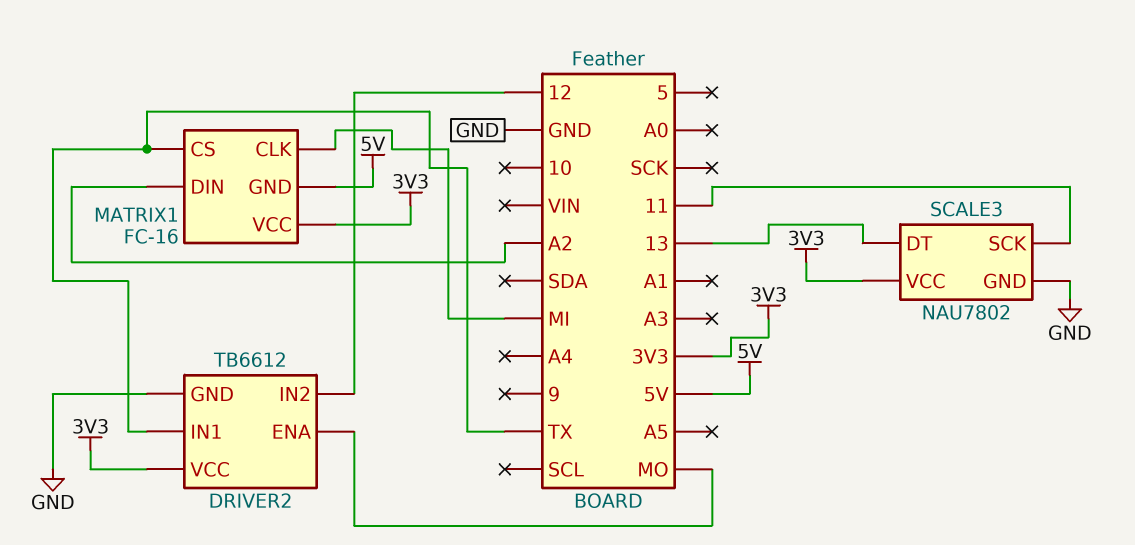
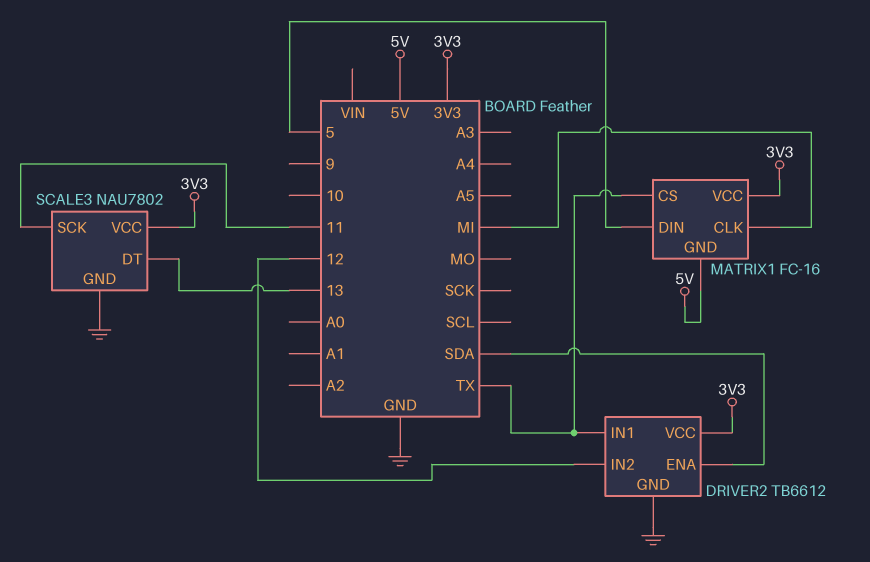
DRIVER2 pin ENA: MO -> SDA
MATRIX1 pin DIN: A2 -> 5

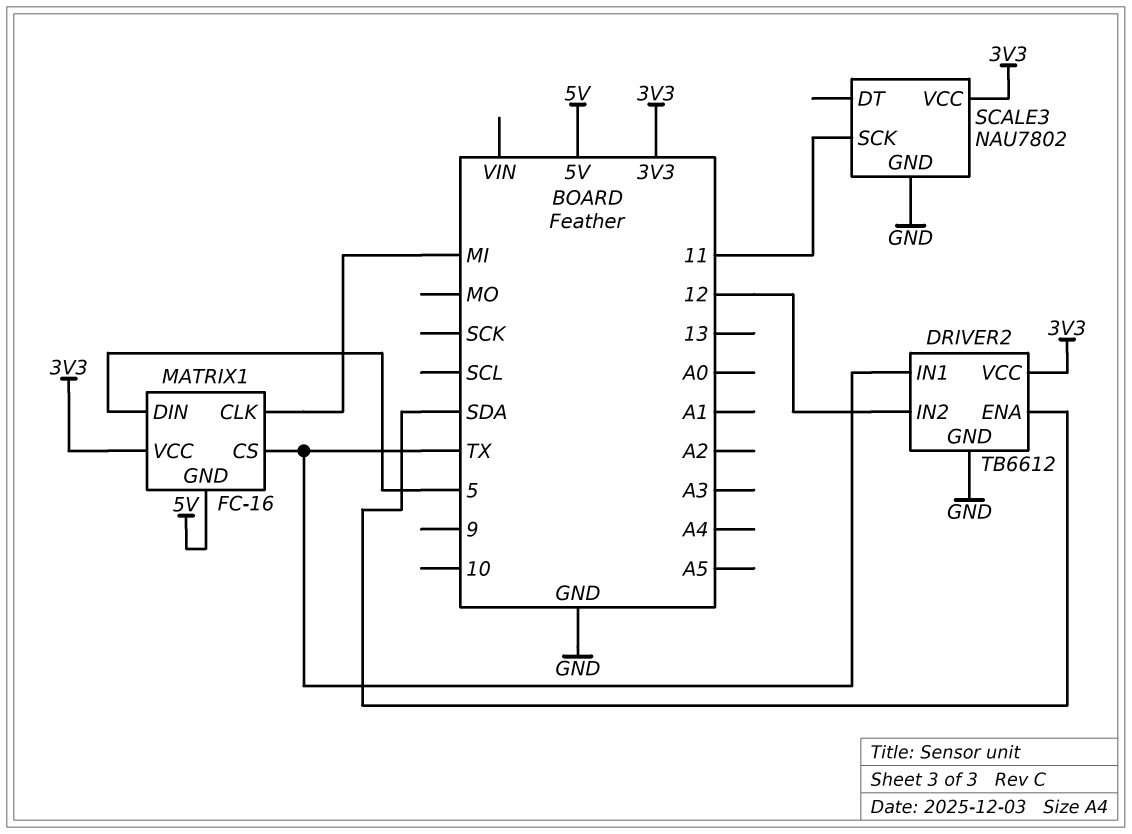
SCALE3 pin DT: 13 -> none

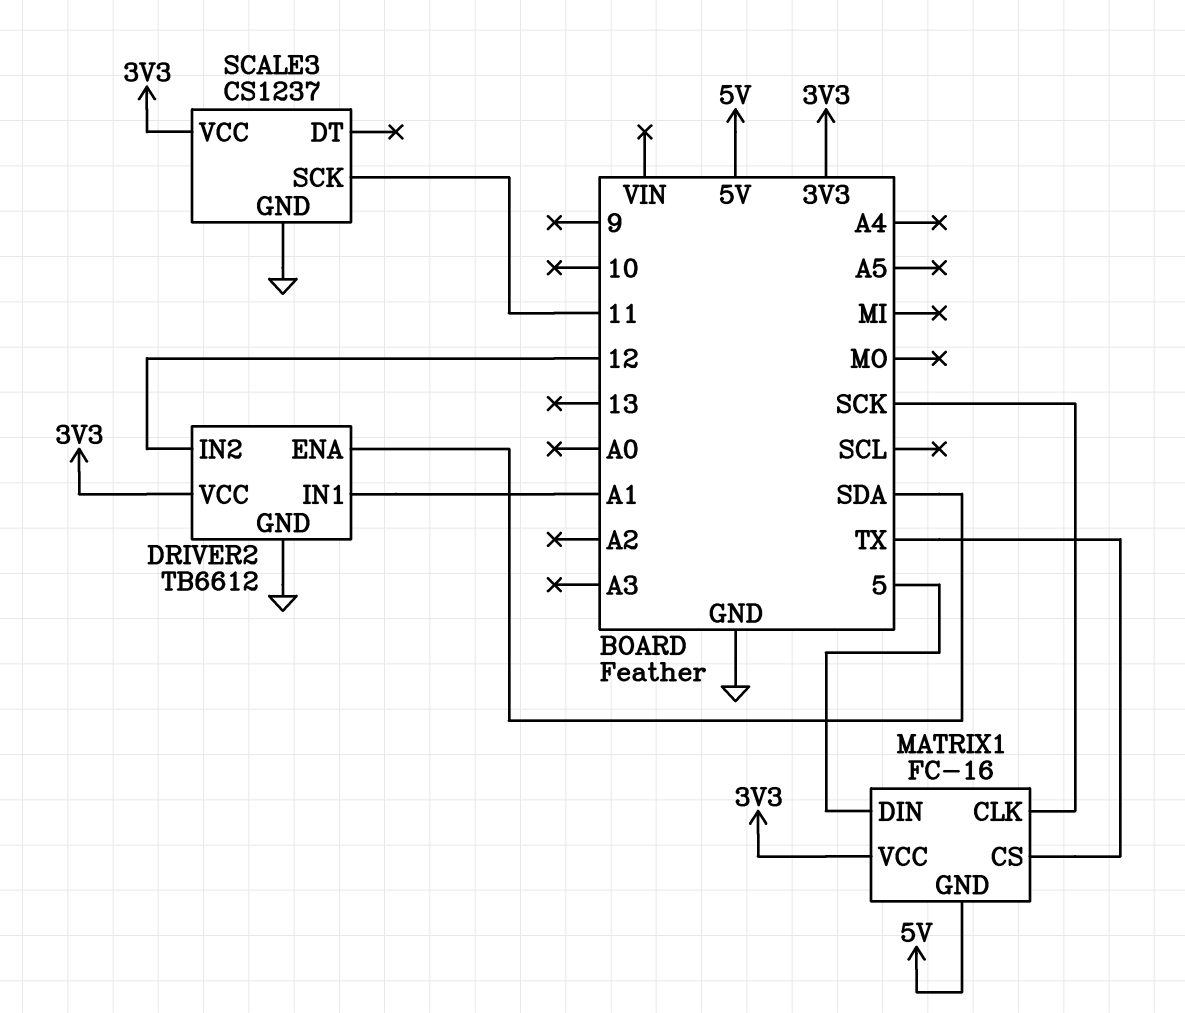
DRIVER2 pin IN1: TX -> A1
MATRIX1 pin CLK: MI -> SCK
SCALE3: NAU7802 -> CS1237

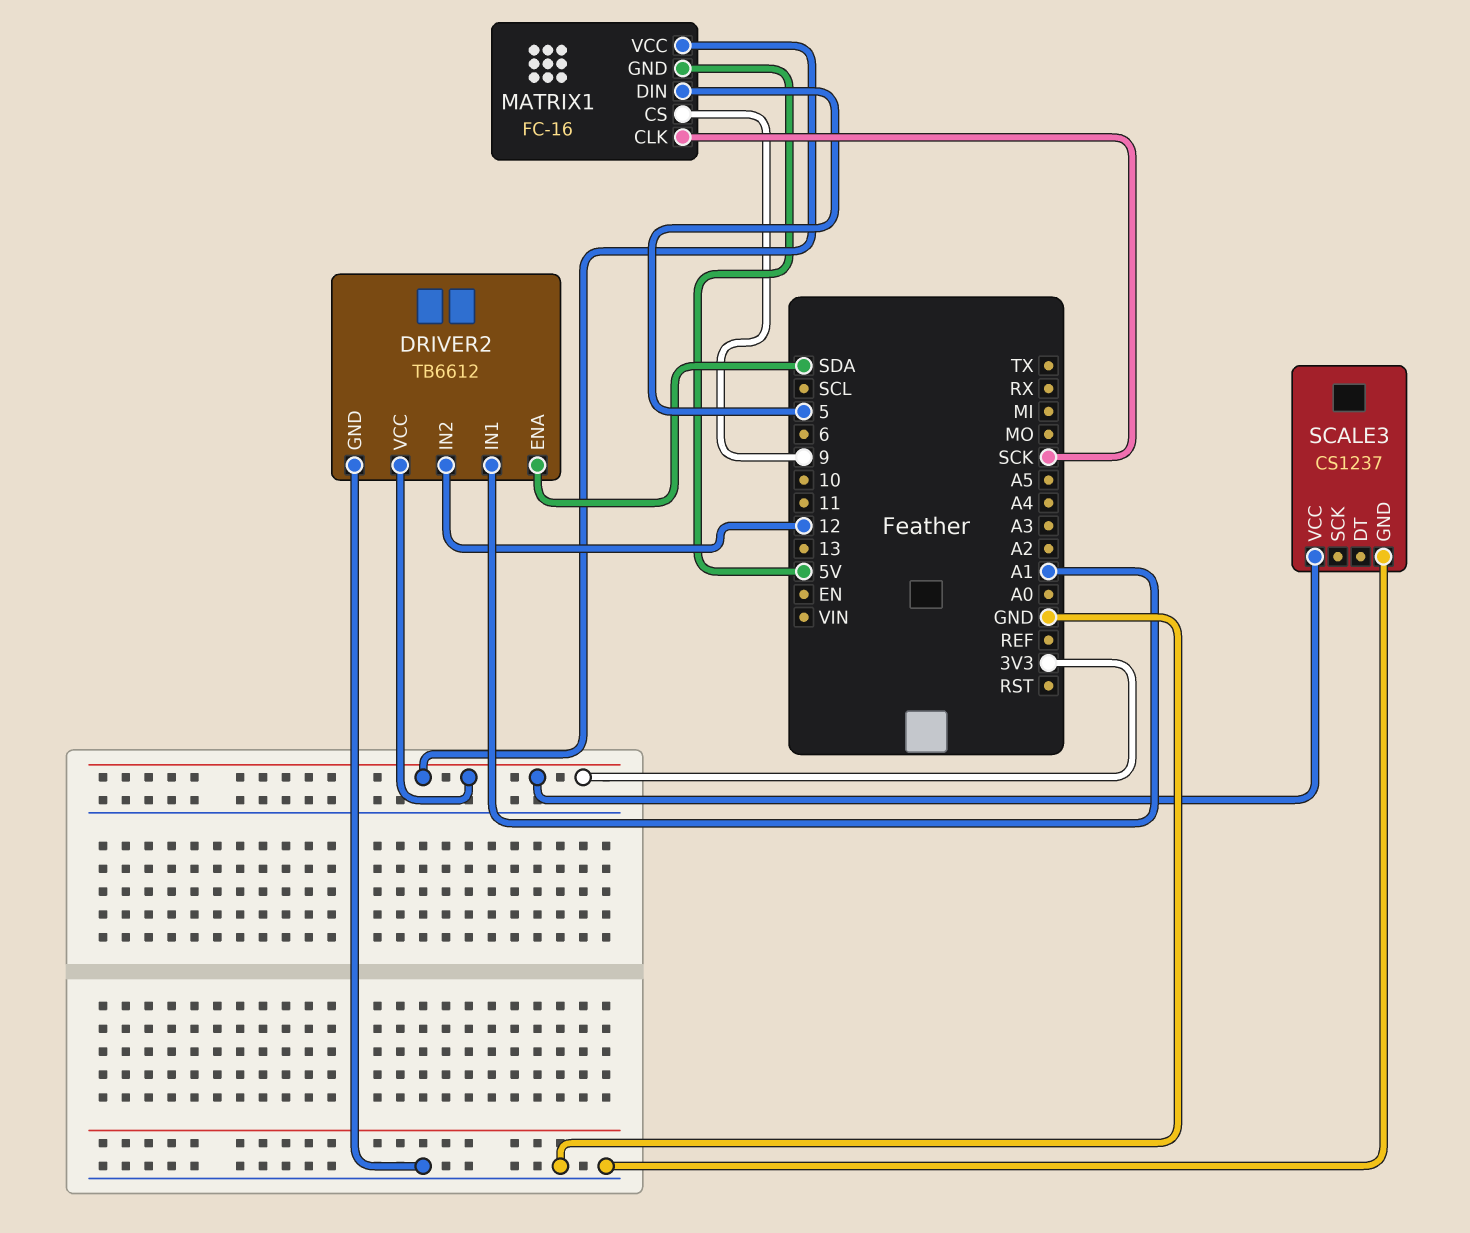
MATRIX1 pin CS: TX -> 9
SCALE3 pin SCK: 11 -> none

